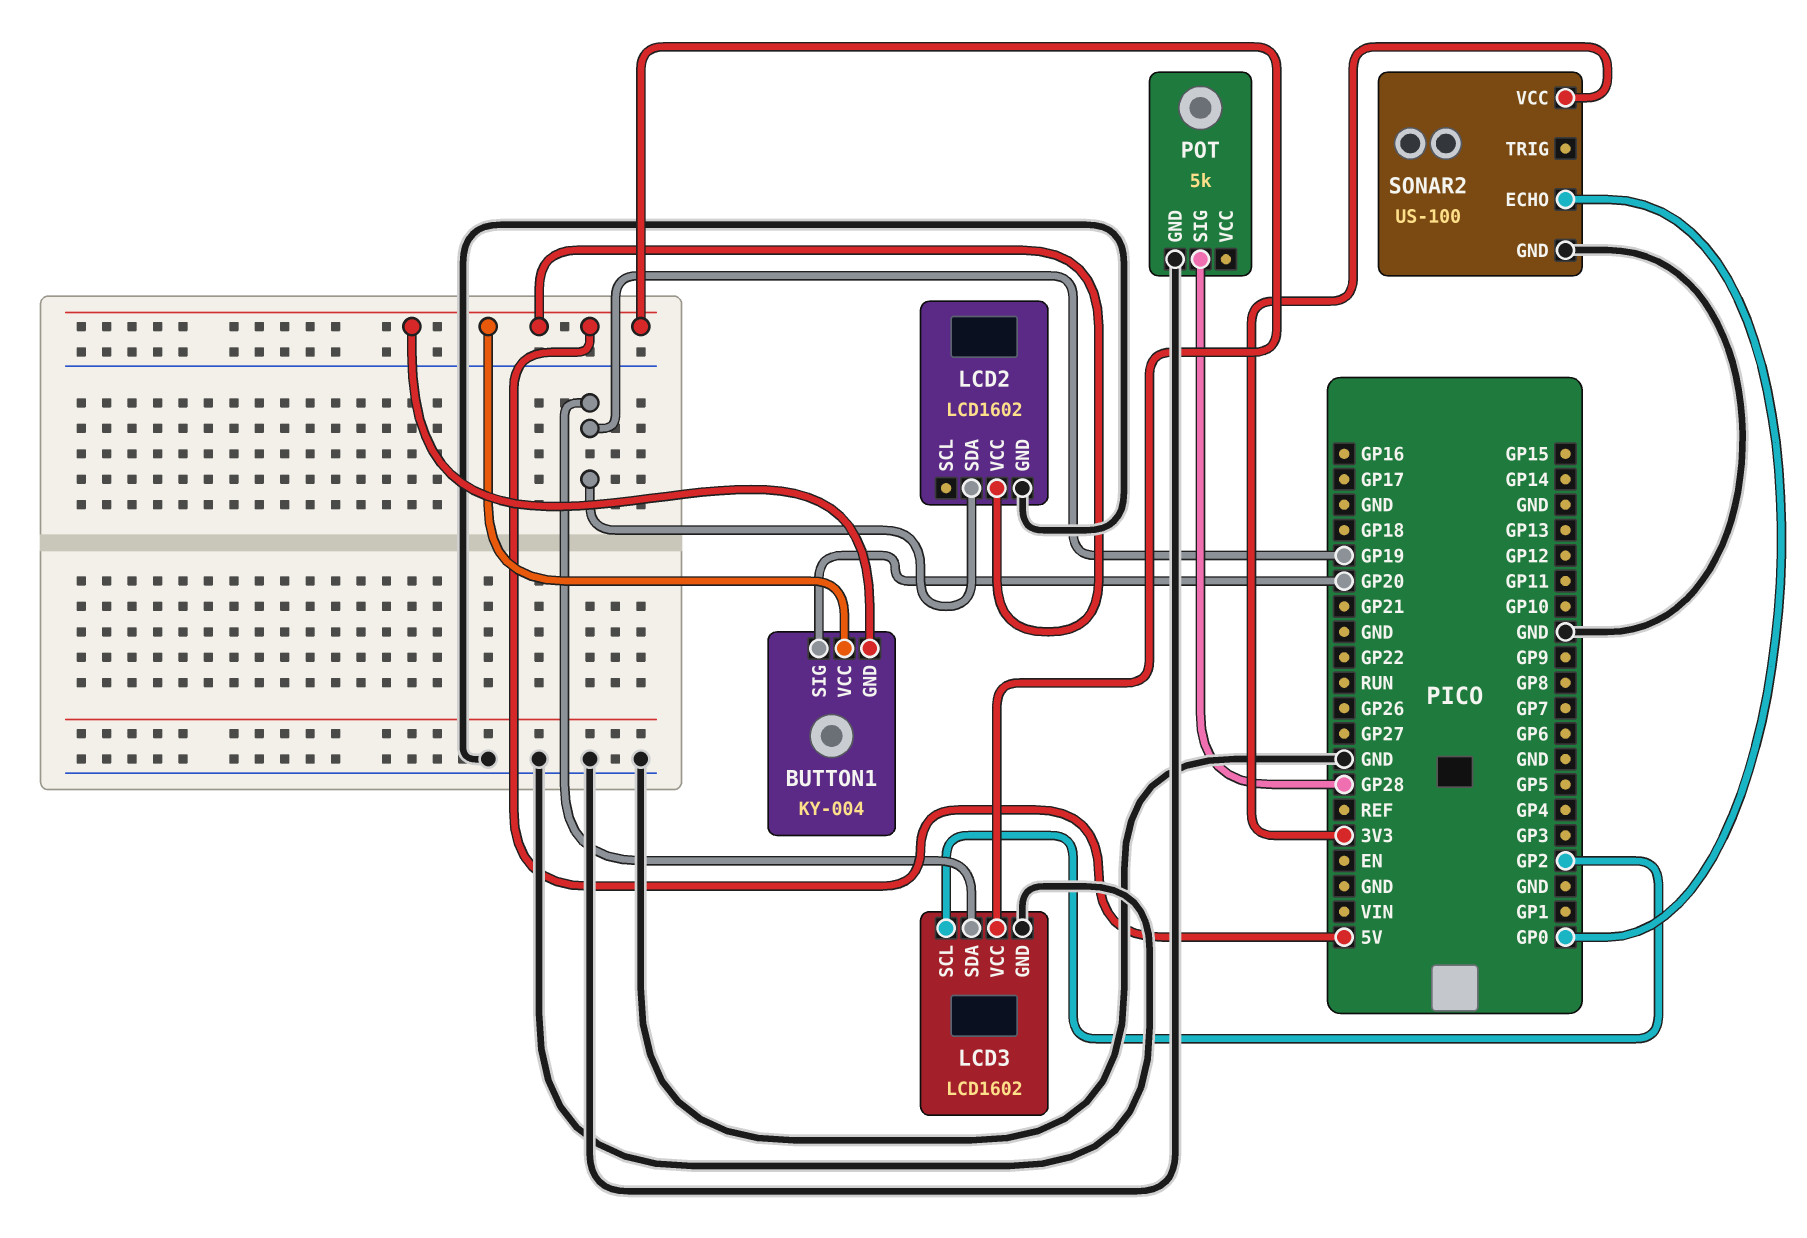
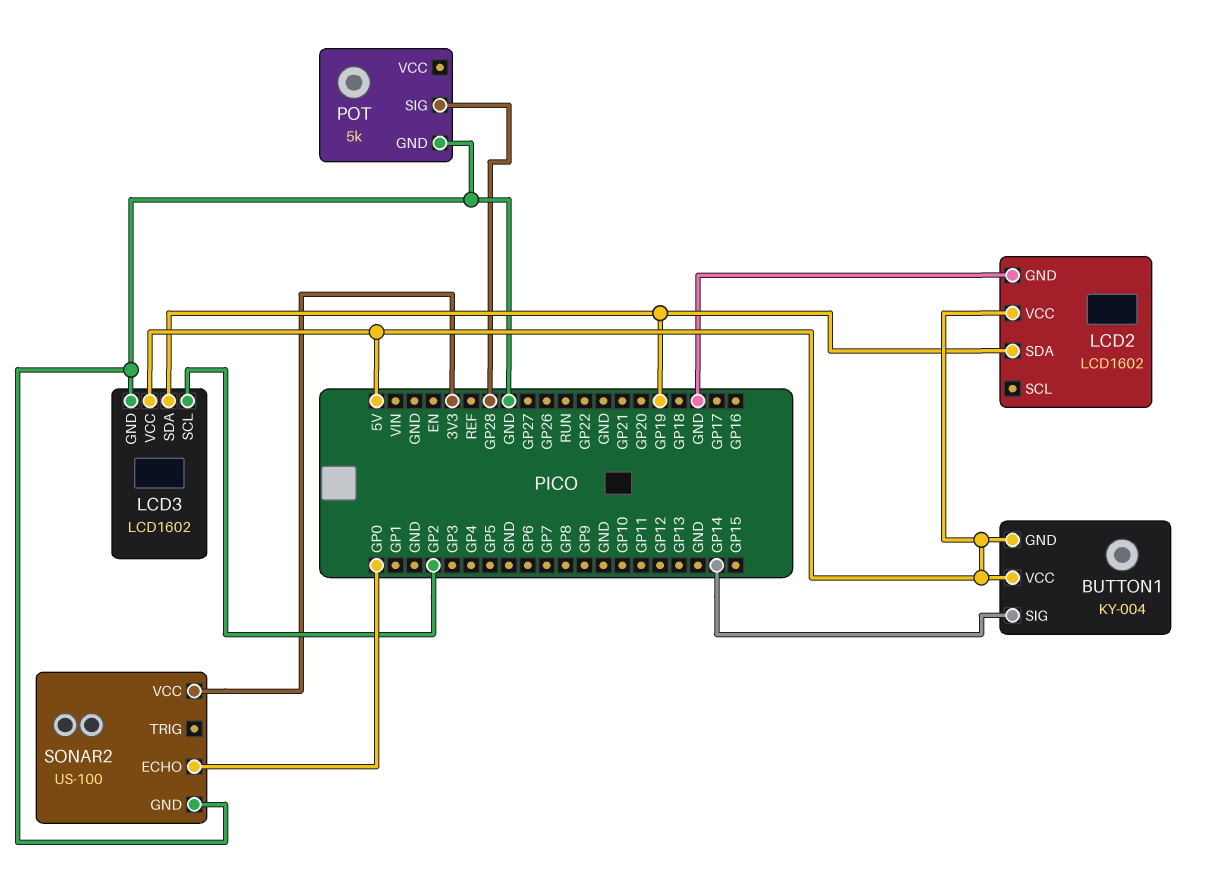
BUTTON1 pin SIG: GP20 -> GP14

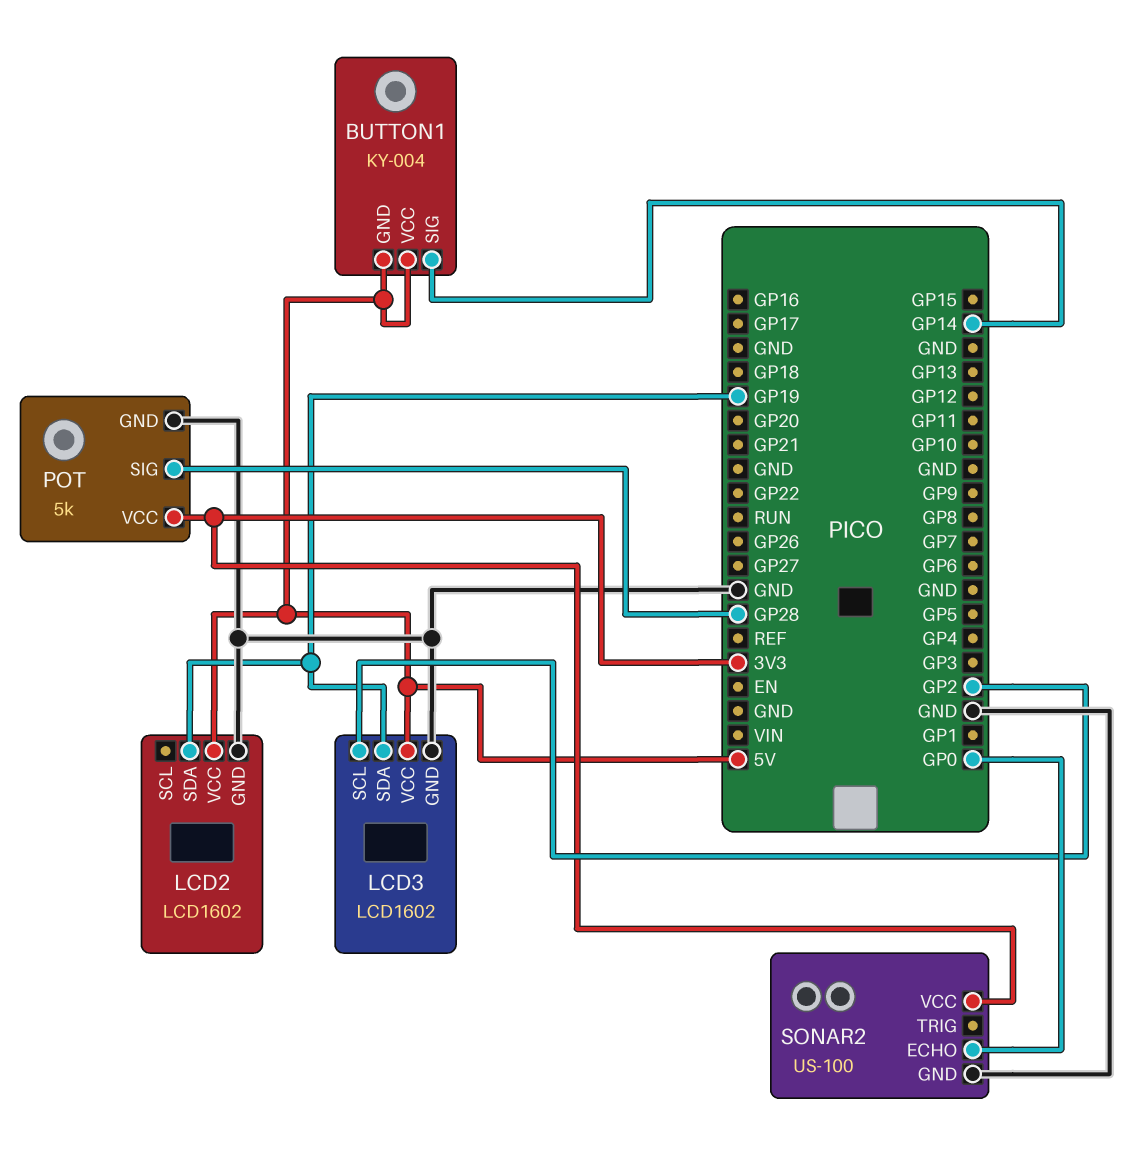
POT pin VCC: none -> 3V3

